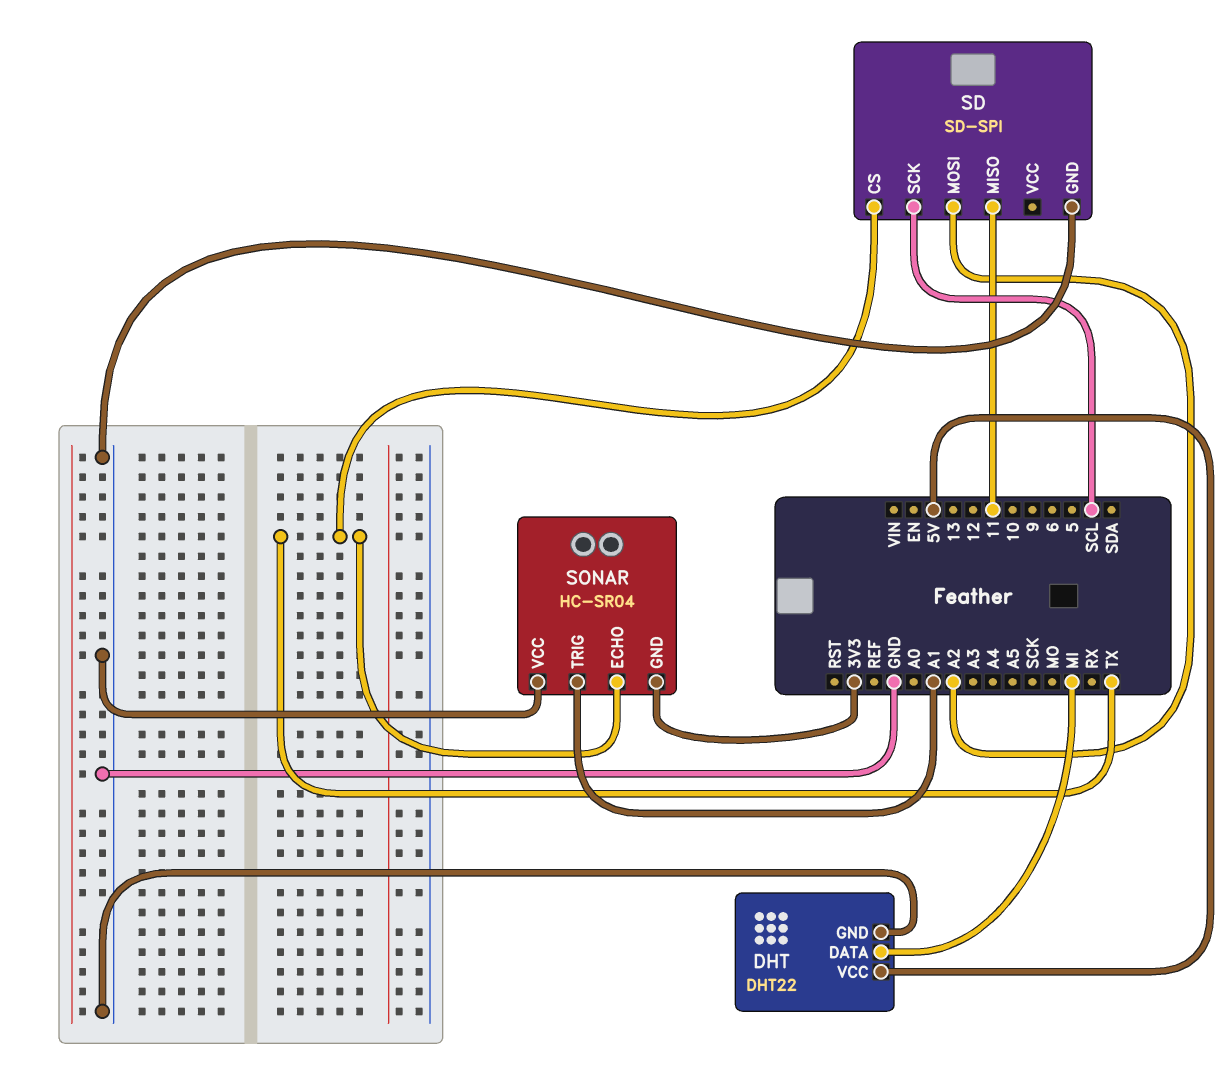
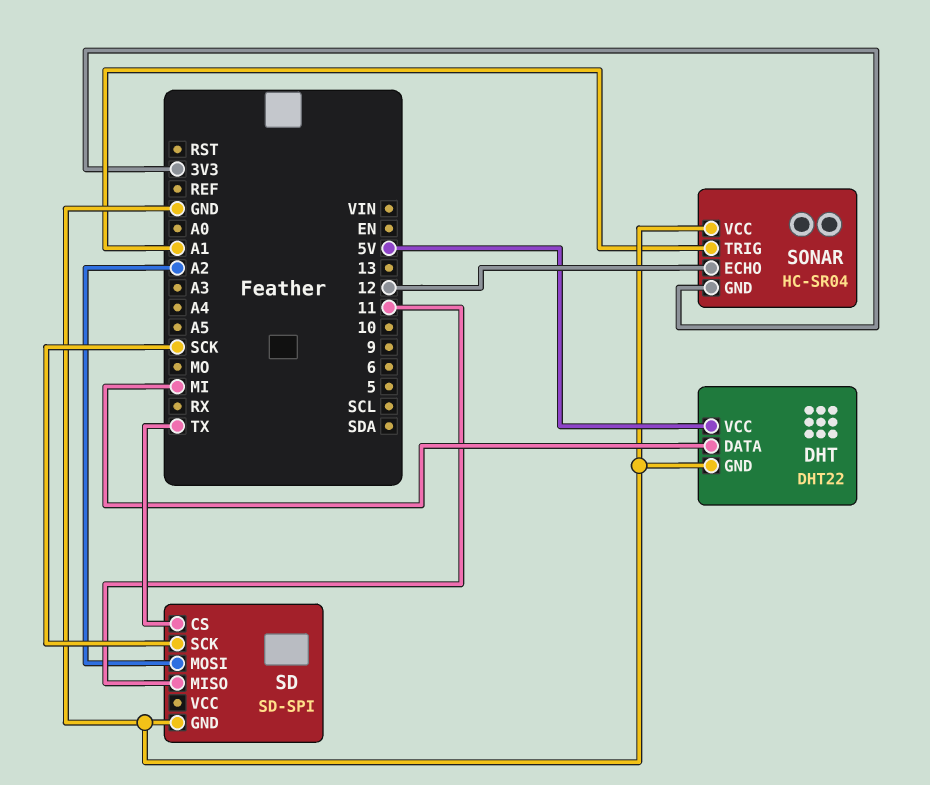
SD pin SCK: SCL -> SCK
SONAR pin ECHO: TX -> 12

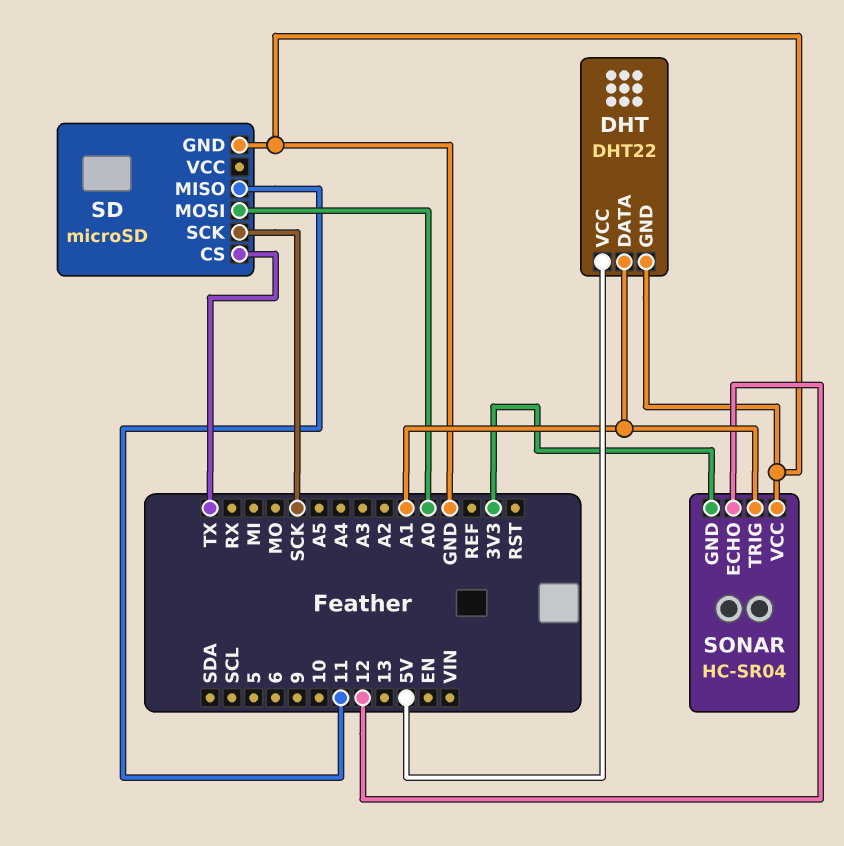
DHT pin DATA: MI -> A1
SD: SD-SPI -> microSD
SD pin MOSI: A2 -> A0

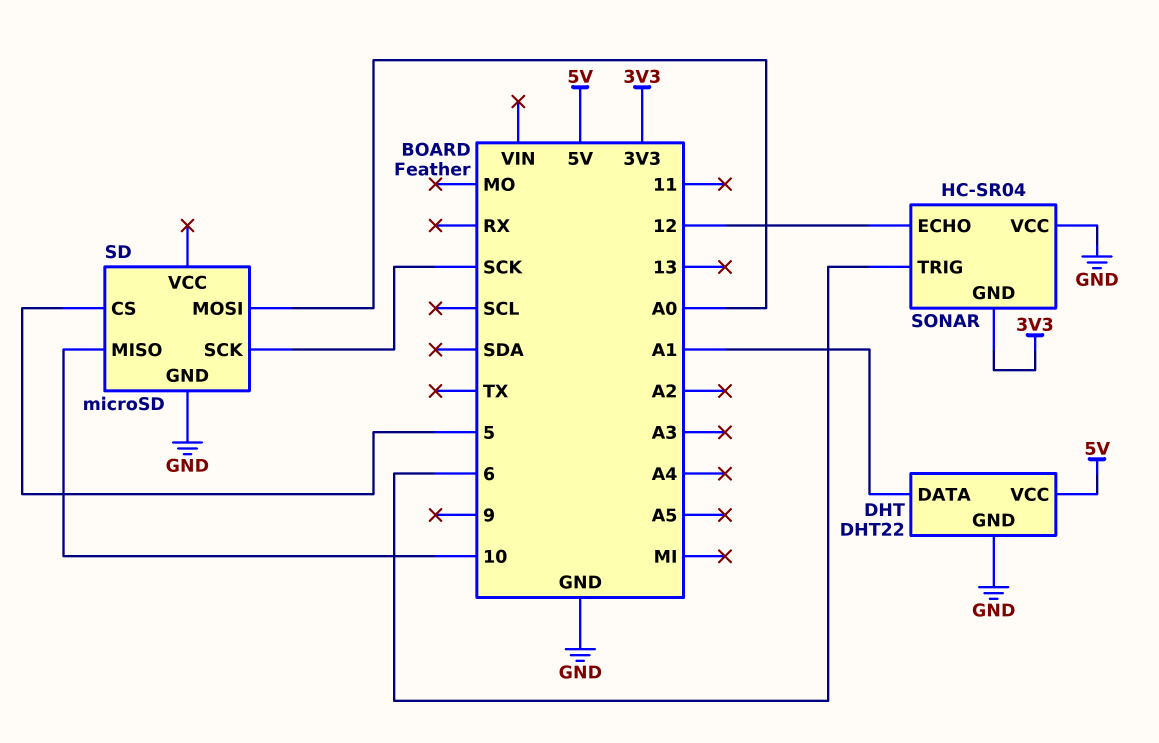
SD pin CS: TX -> 5
SD pin MISO: 11 -> 10
SONAR pin TRIG: A1 -> 6

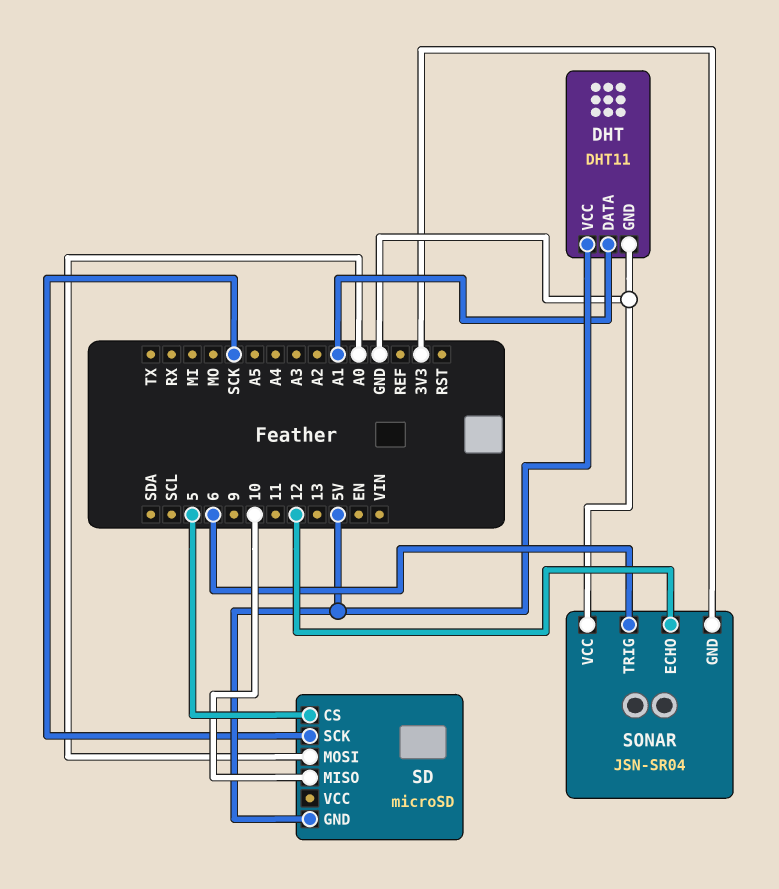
DHT: DHT22 -> DHT11
SD pin GND: GND -> 5V
SONAR: HC-SR04 -> JSN-SR04

